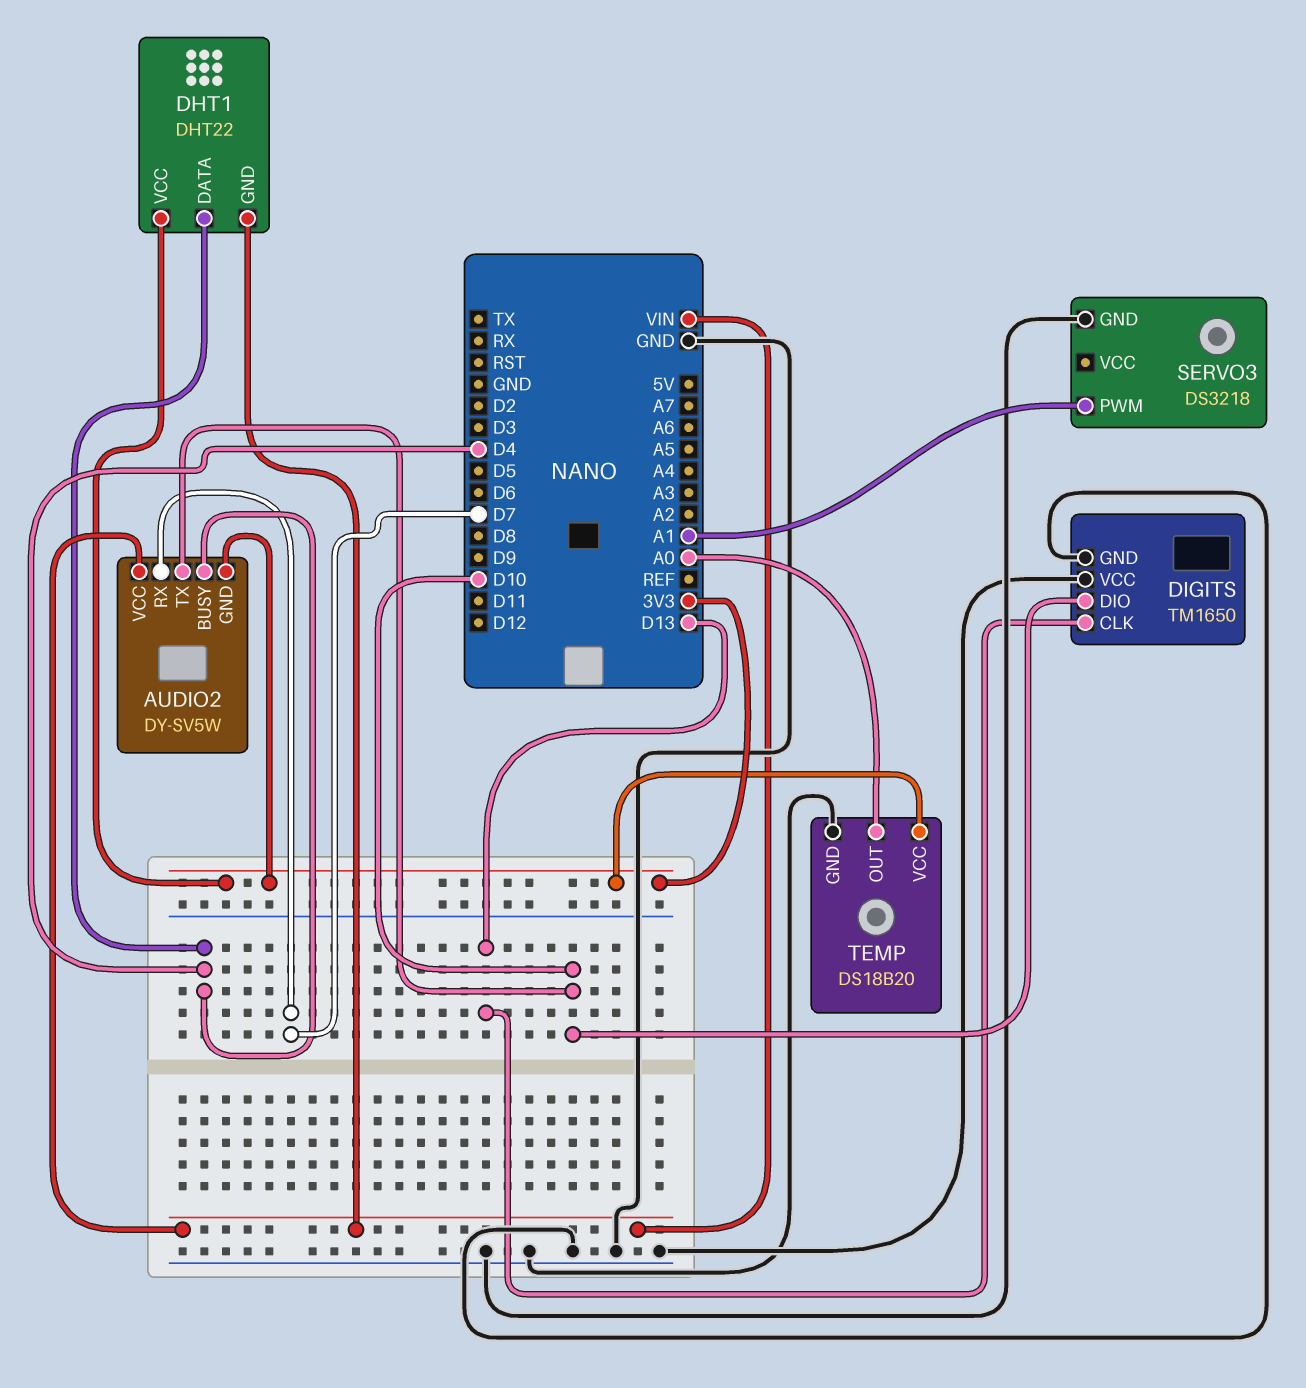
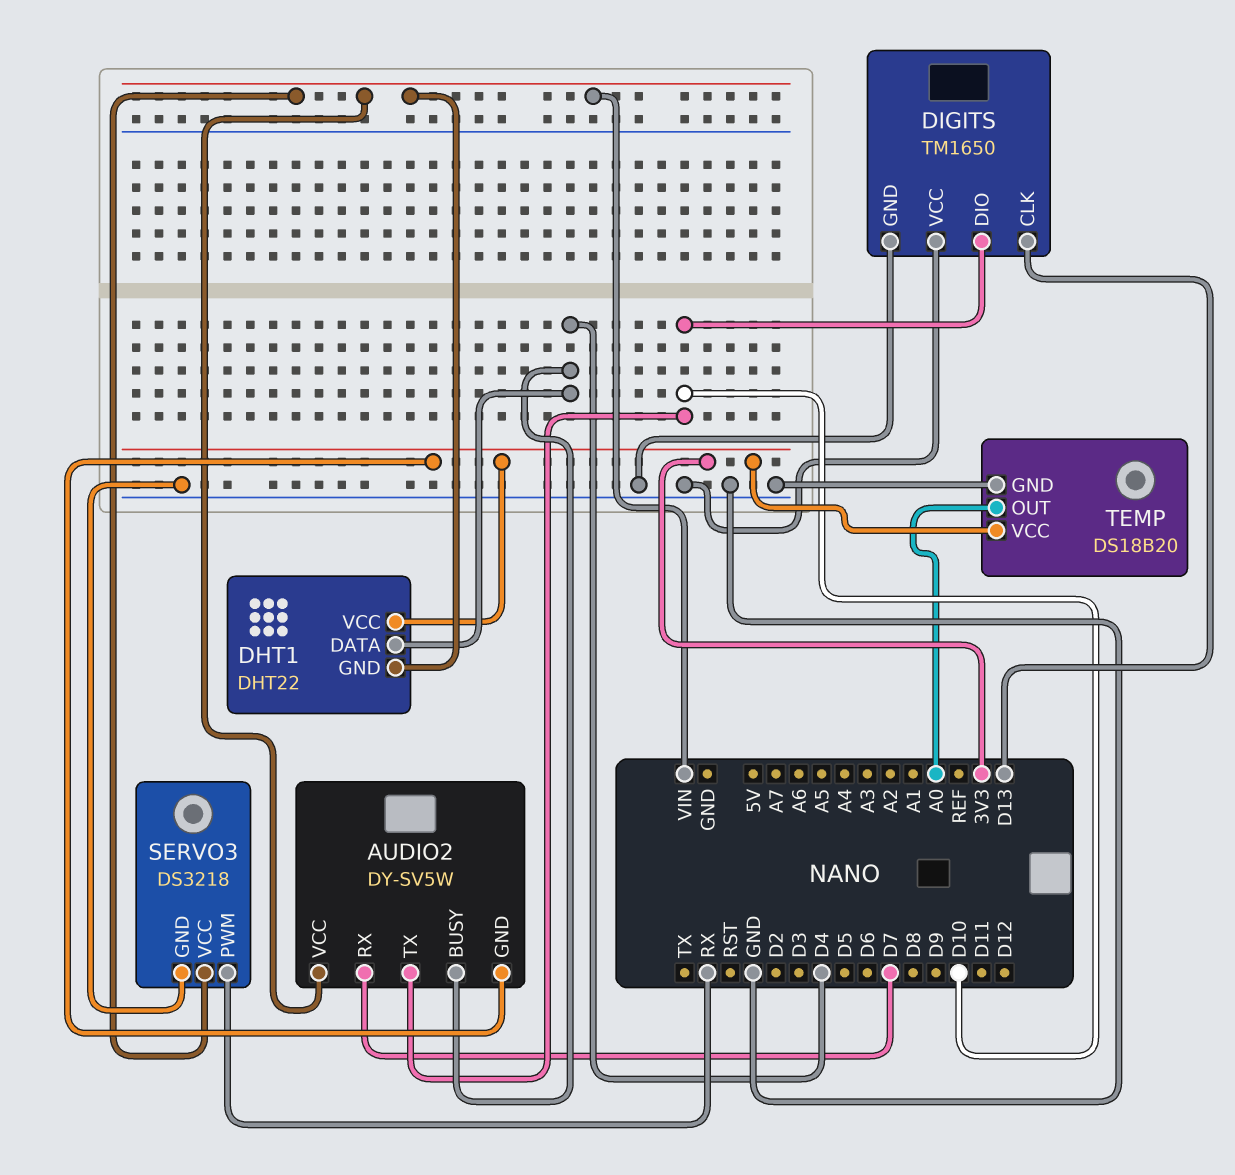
SERVO3 pin PWM: A1 -> RX
SERVO3 pin VCC: none -> VIN

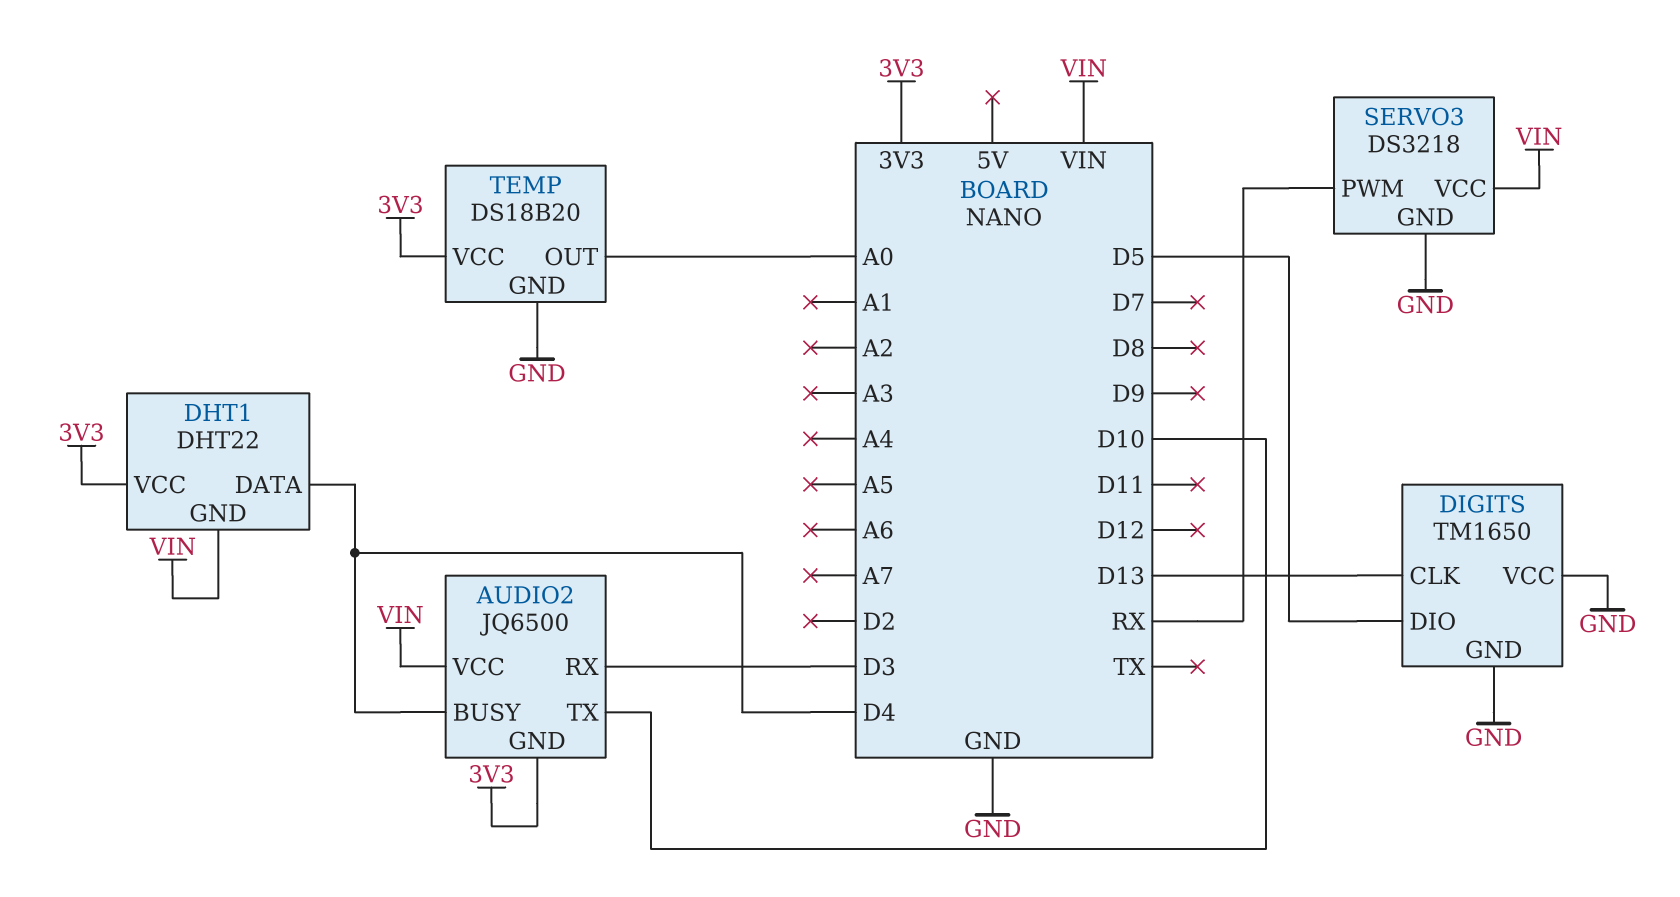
AUDIO2: DY-SV5W -> JQ6500
AUDIO2 pin RX: D7 -> D3
DIGITS pin DIO: D10 -> D5

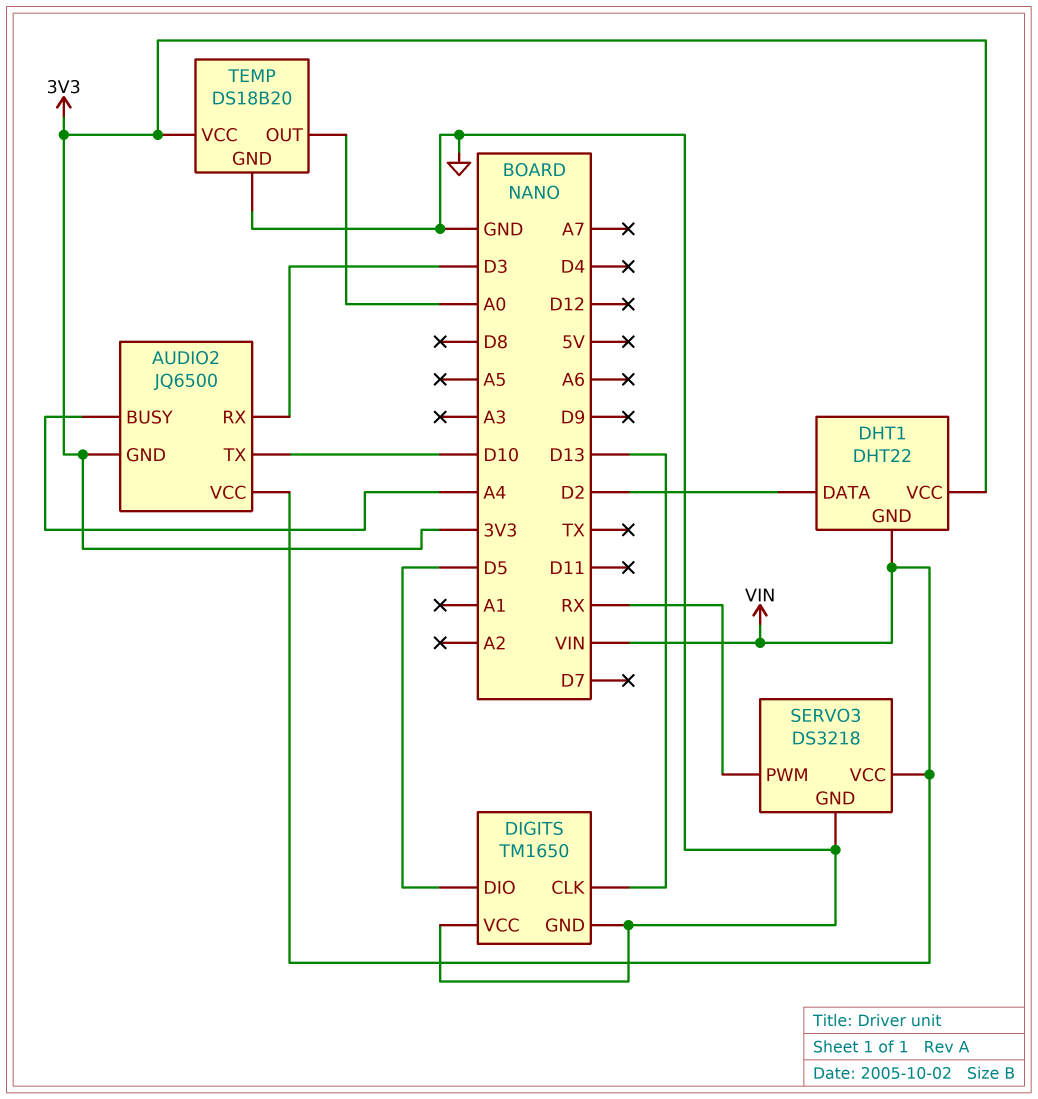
AUDIO2 pin BUSY: D4 -> A4
DHT1 pin DATA: D4 -> D2

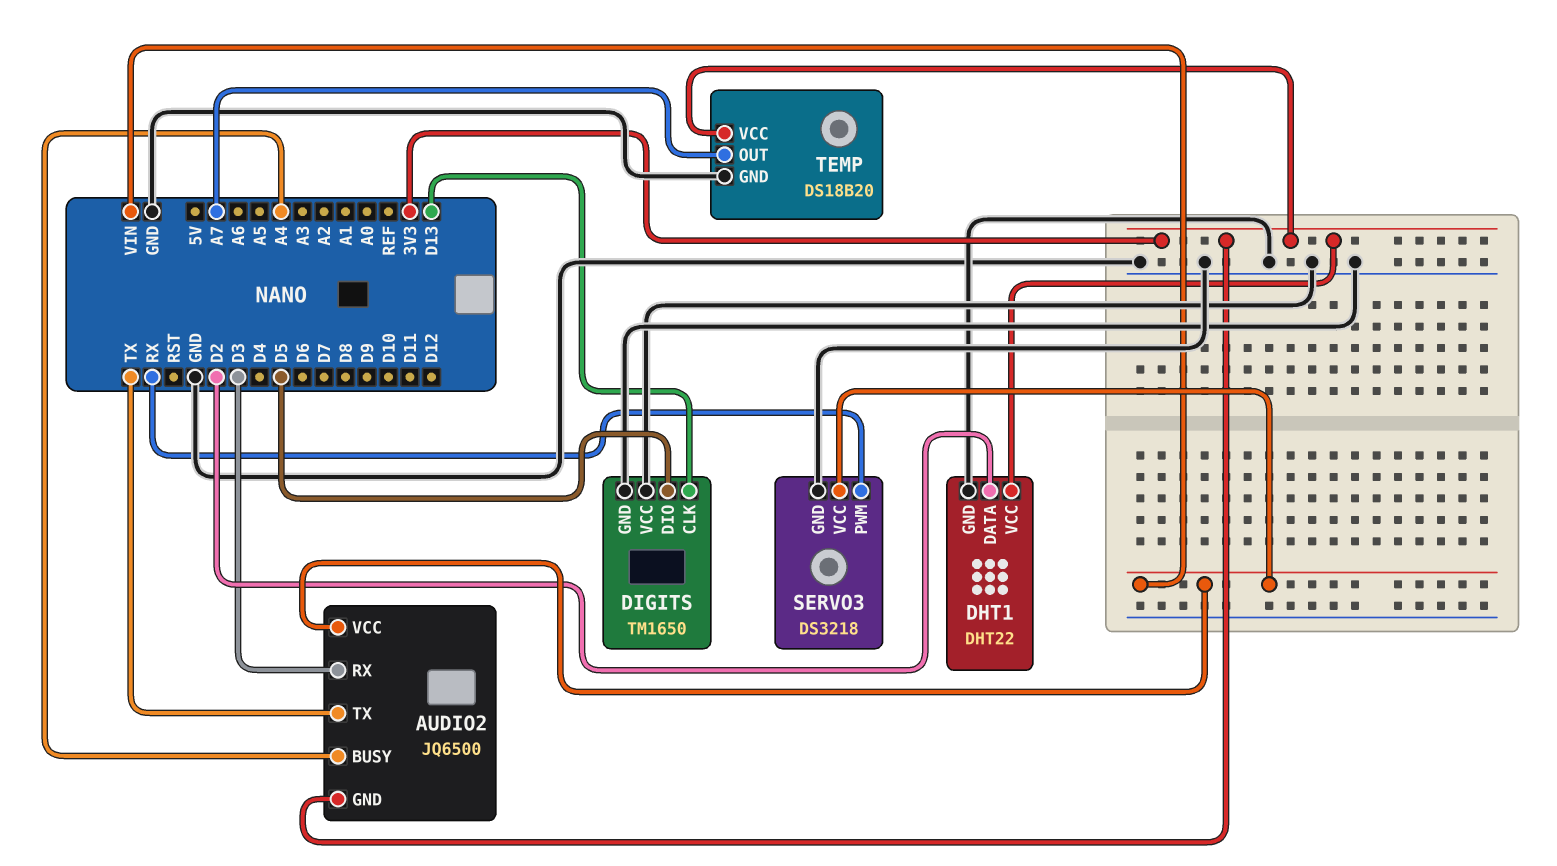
AUDIO2 pin TX: D10 -> TX
DHT1 pin GND: VIN -> GND
TEMP pin OUT: A0 -> A7

